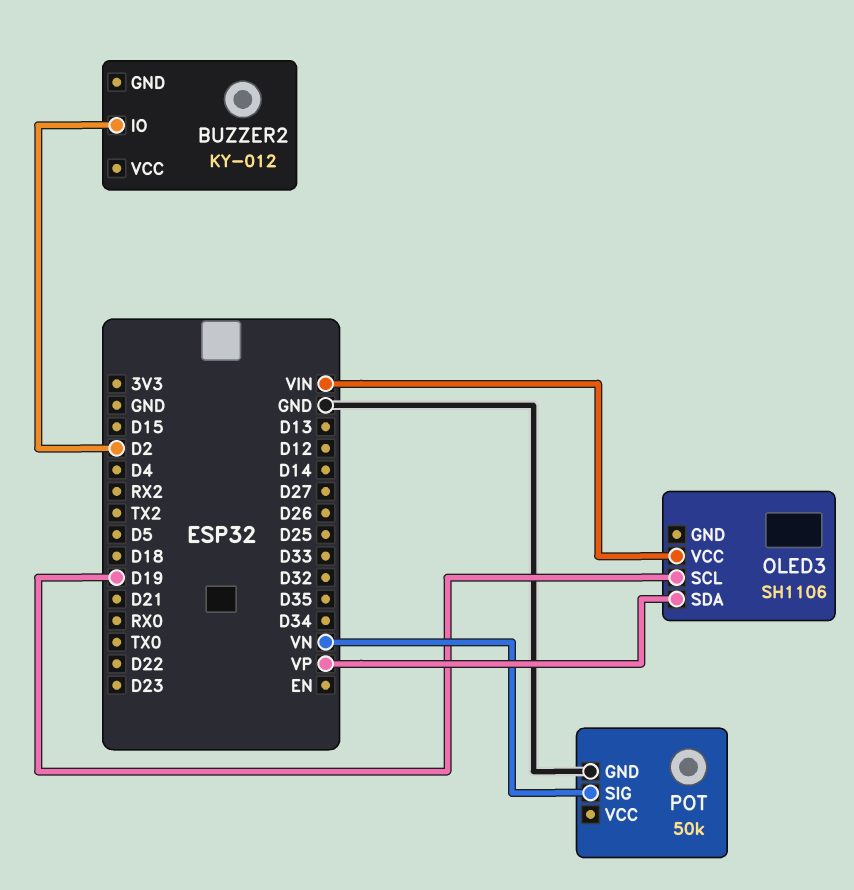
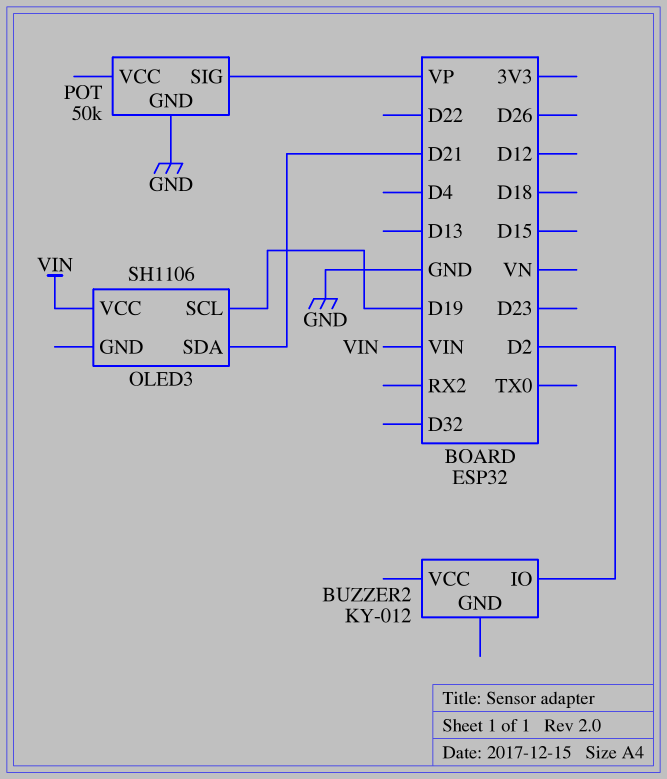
OLED3 pin SDA: VP -> D21
POT pin SIG: VN -> VP

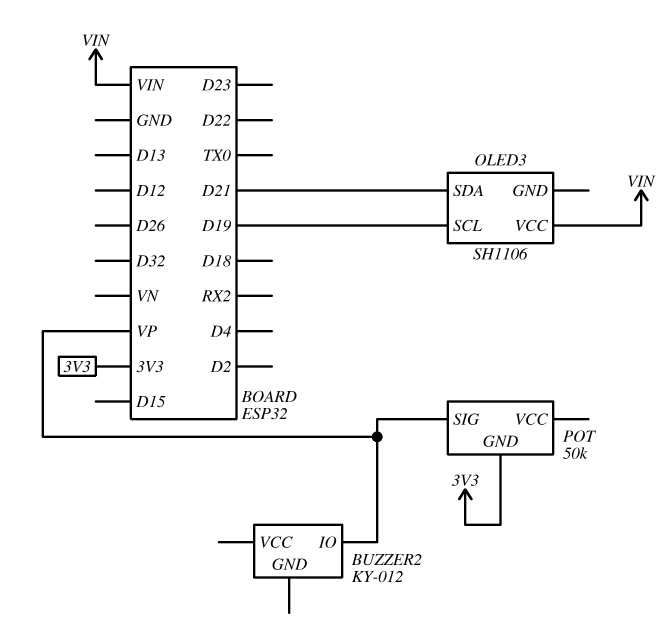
BUZZER2 pin IO: D2 -> VP
POT pin GND: GND -> 3V3

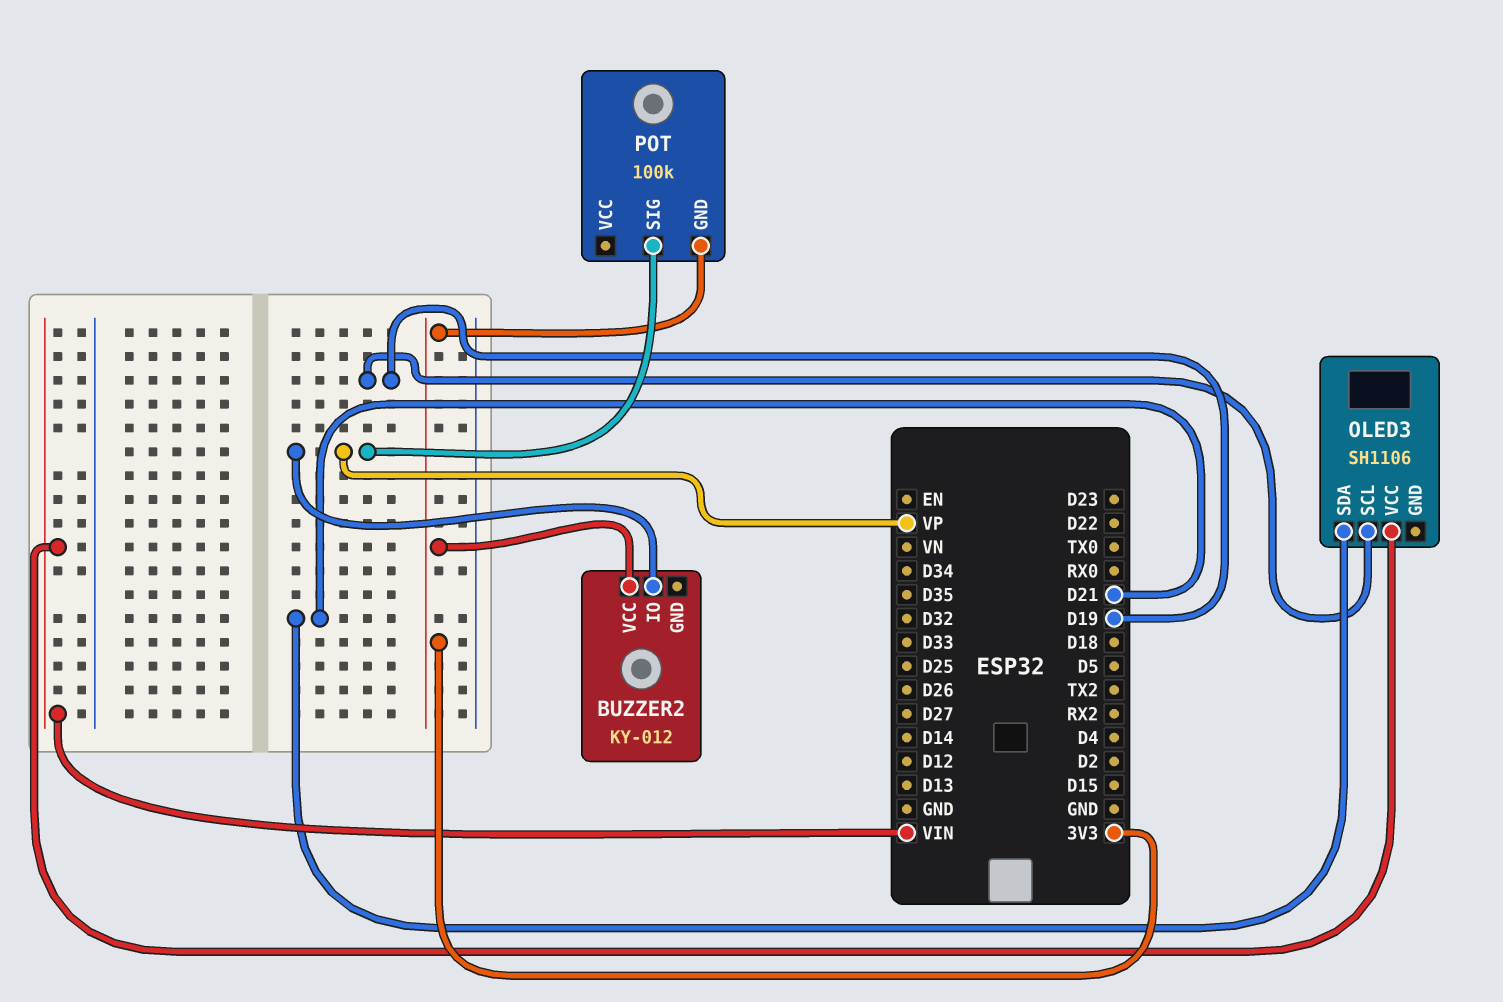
BUZZER2 pin VCC: none -> 3V3
POT: 50k -> 100k

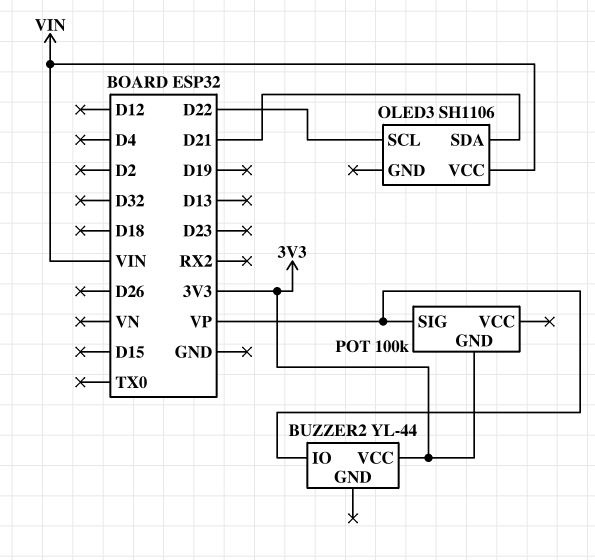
BUZZER2: KY-012 -> YL-44
OLED3 pin SCL: D19 -> D22

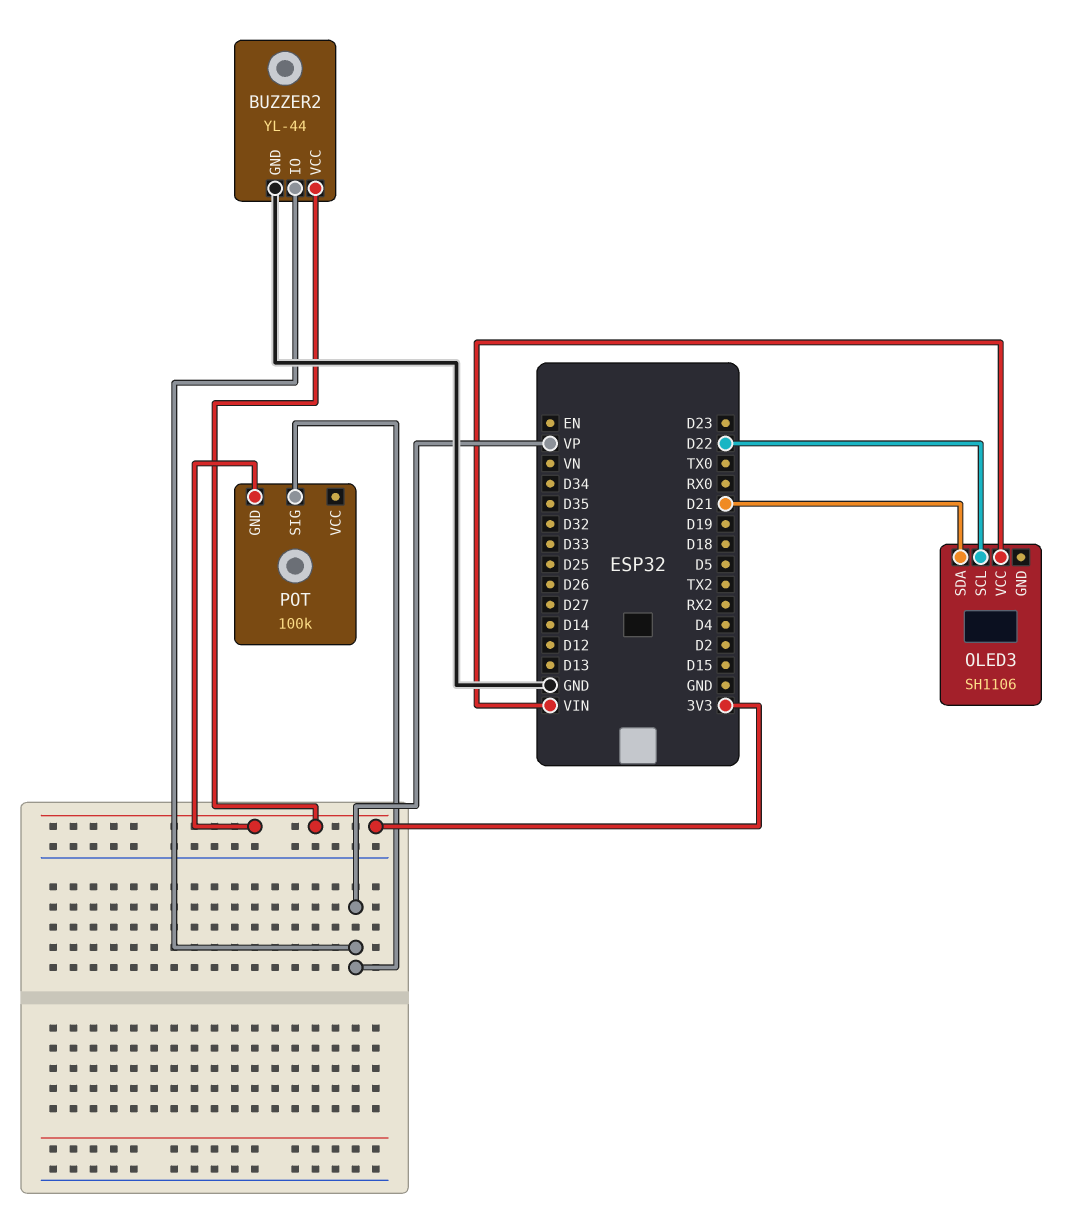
BUZZER2 pin GND: none -> GND

